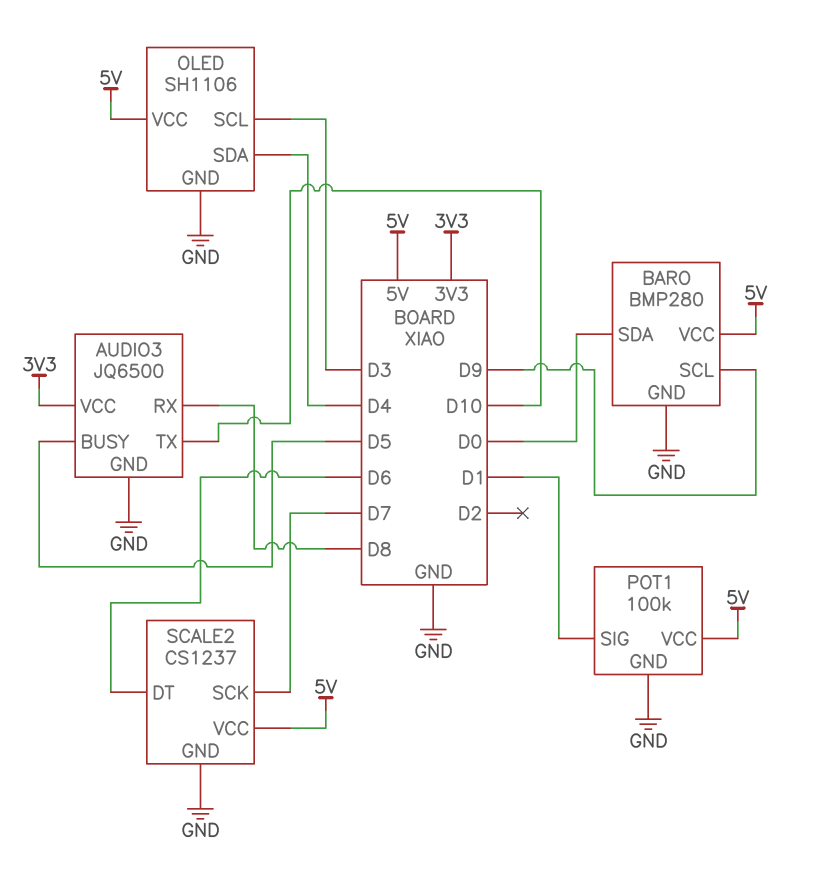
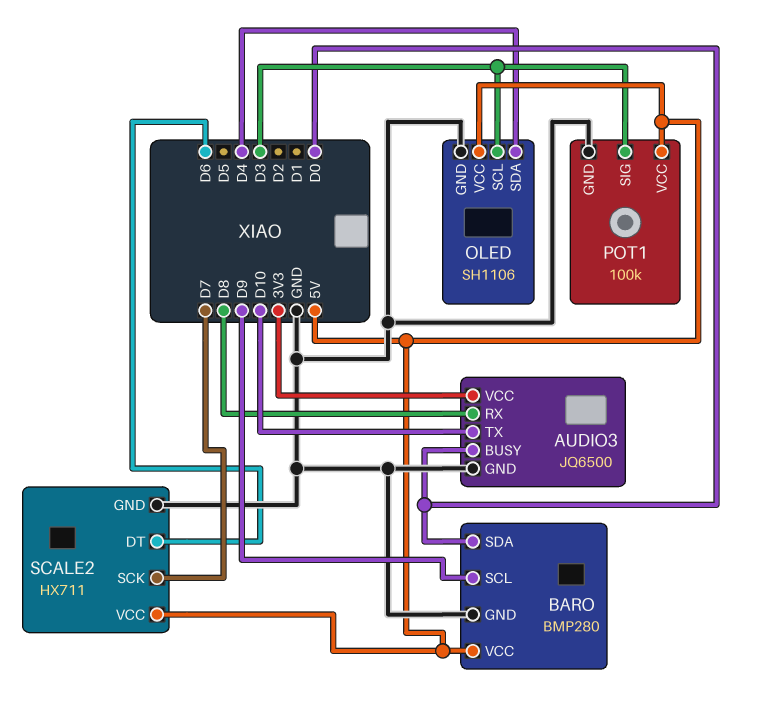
AUDIO3 pin BUSY: D5 -> D0
POT1 pin SIG: D1 -> D3
SCALE2: CS1237 -> HX711

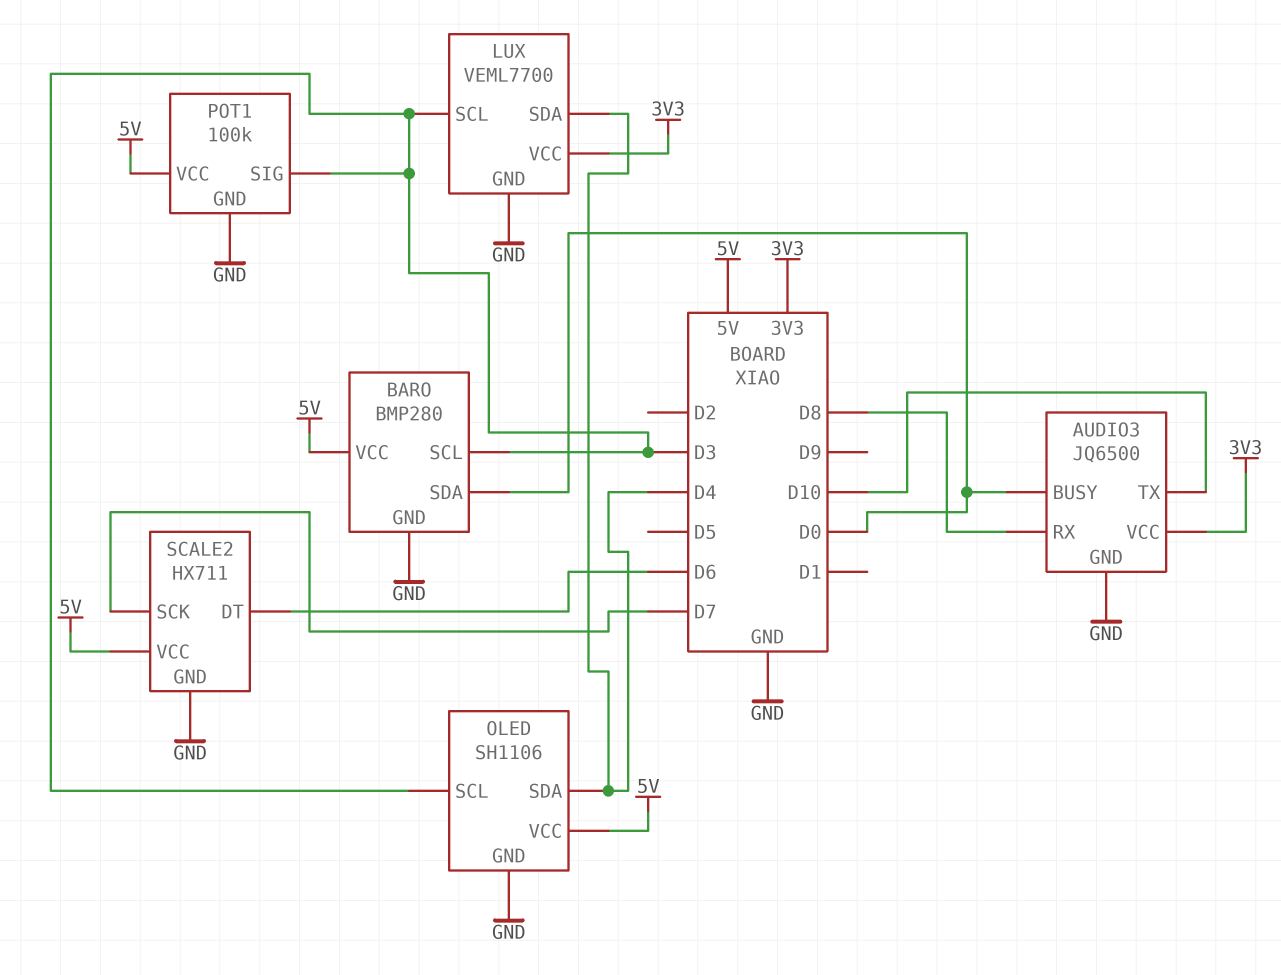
BARO pin SCL: D9 -> D3
LUX: none -> VEML7700
LUX pin GND: none -> GND
LUX pin SCL: none -> D3
LUX pin SDA: none -> D4
LUX pin VCC: none -> 3V3

